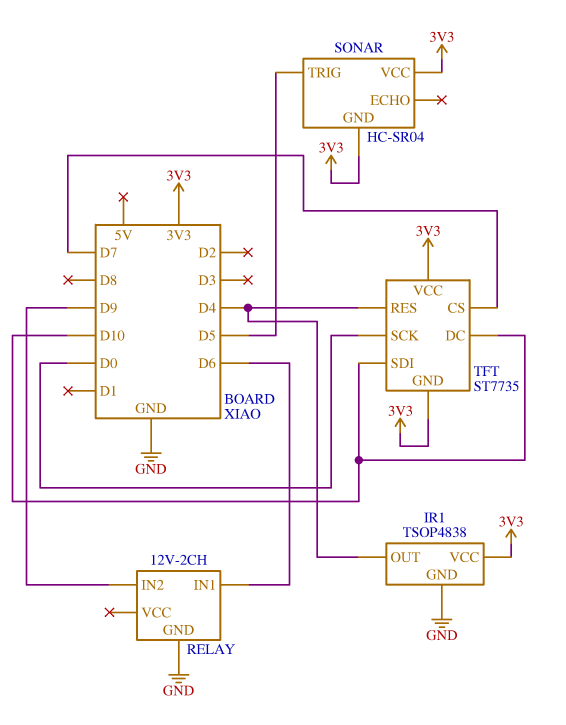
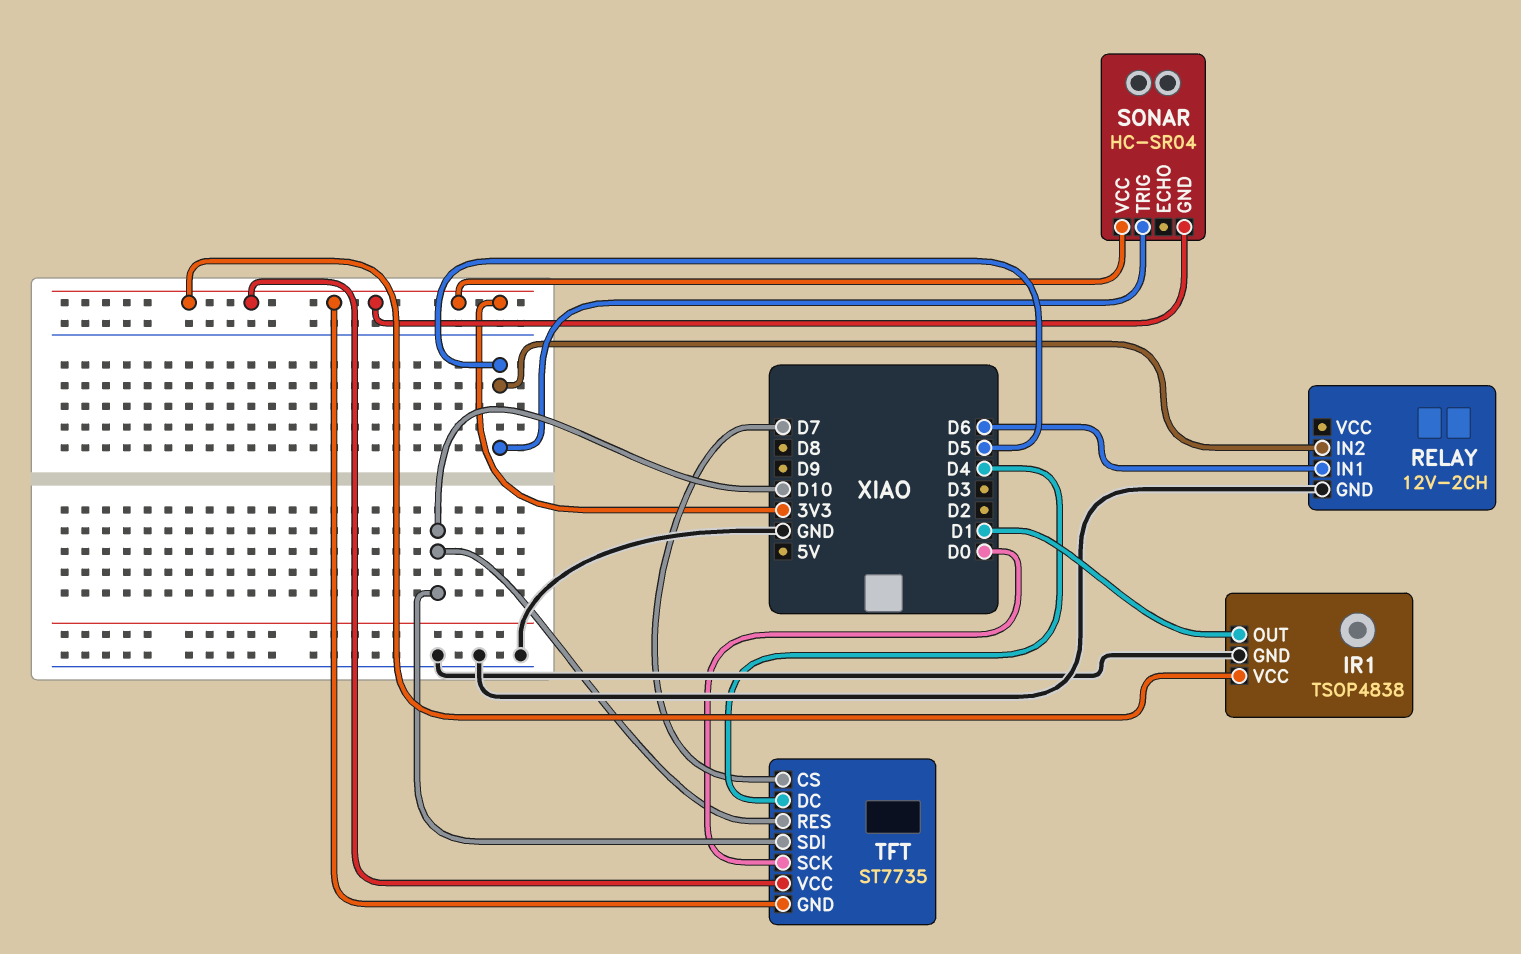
IR1 pin OUT: D4 -> D1
RELAY pin IN2: D9 -> D5
TFT pin DC: D10 -> D4
TFT pin RES: D4 -> D10

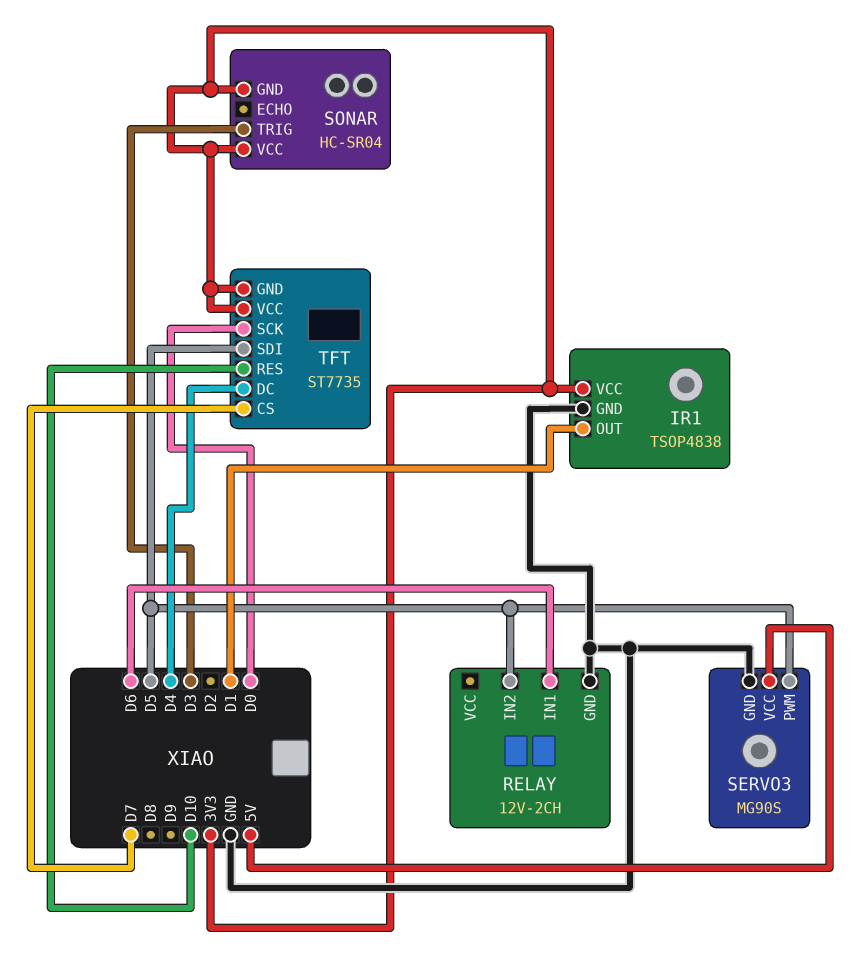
SERVO3: none -> MG90S
SERVO3 pin GND: none -> GND
SERVO3 pin PWM: none -> D5
SERVO3 pin VCC: none -> 5V
SONAR pin TRIG: D5 -> D3
TFT pin SDI: D10 -> D5

